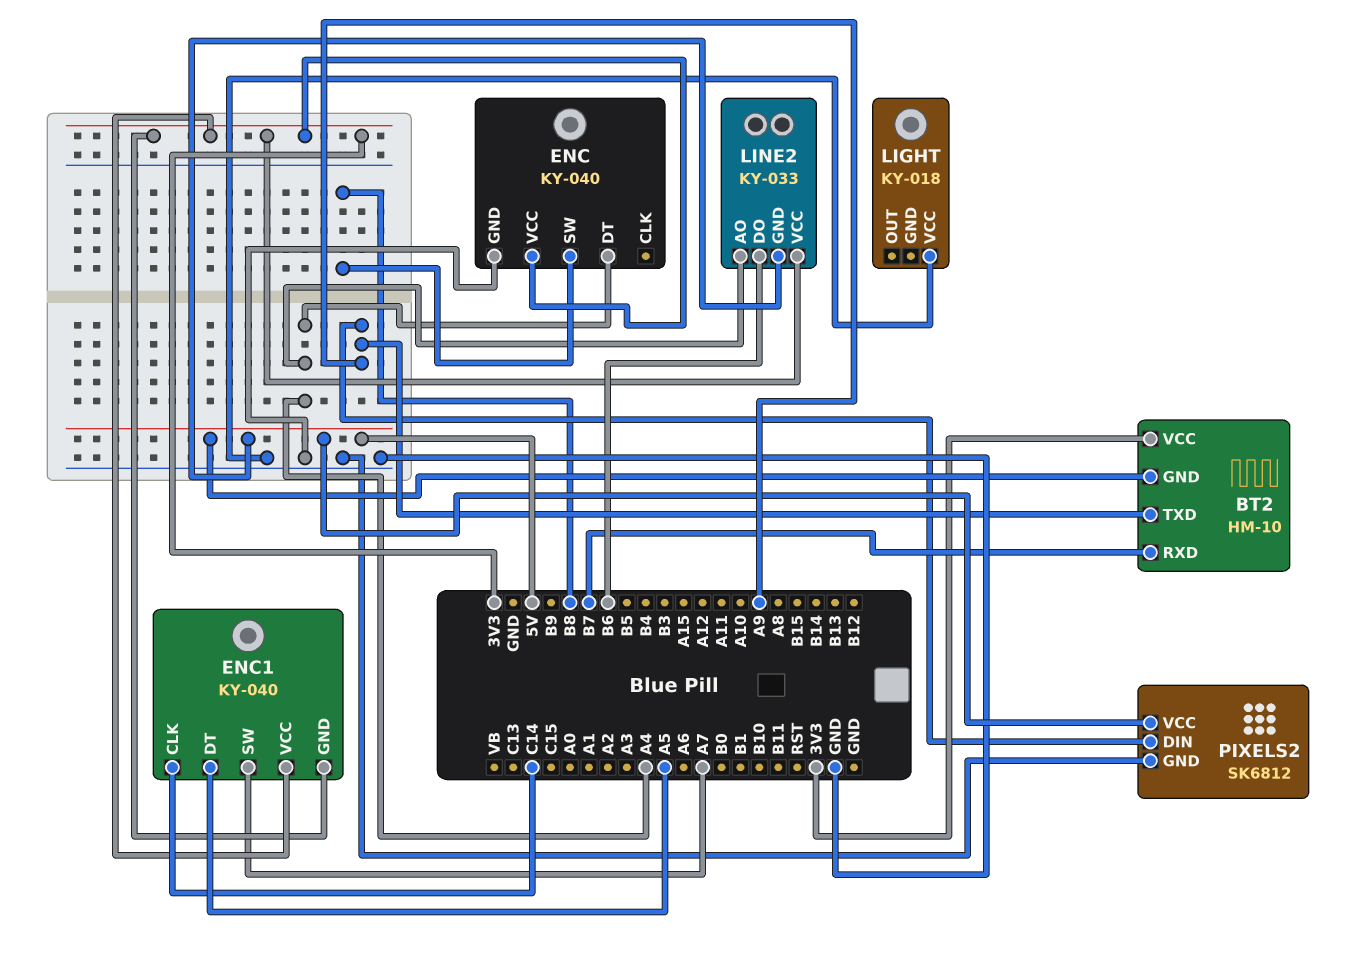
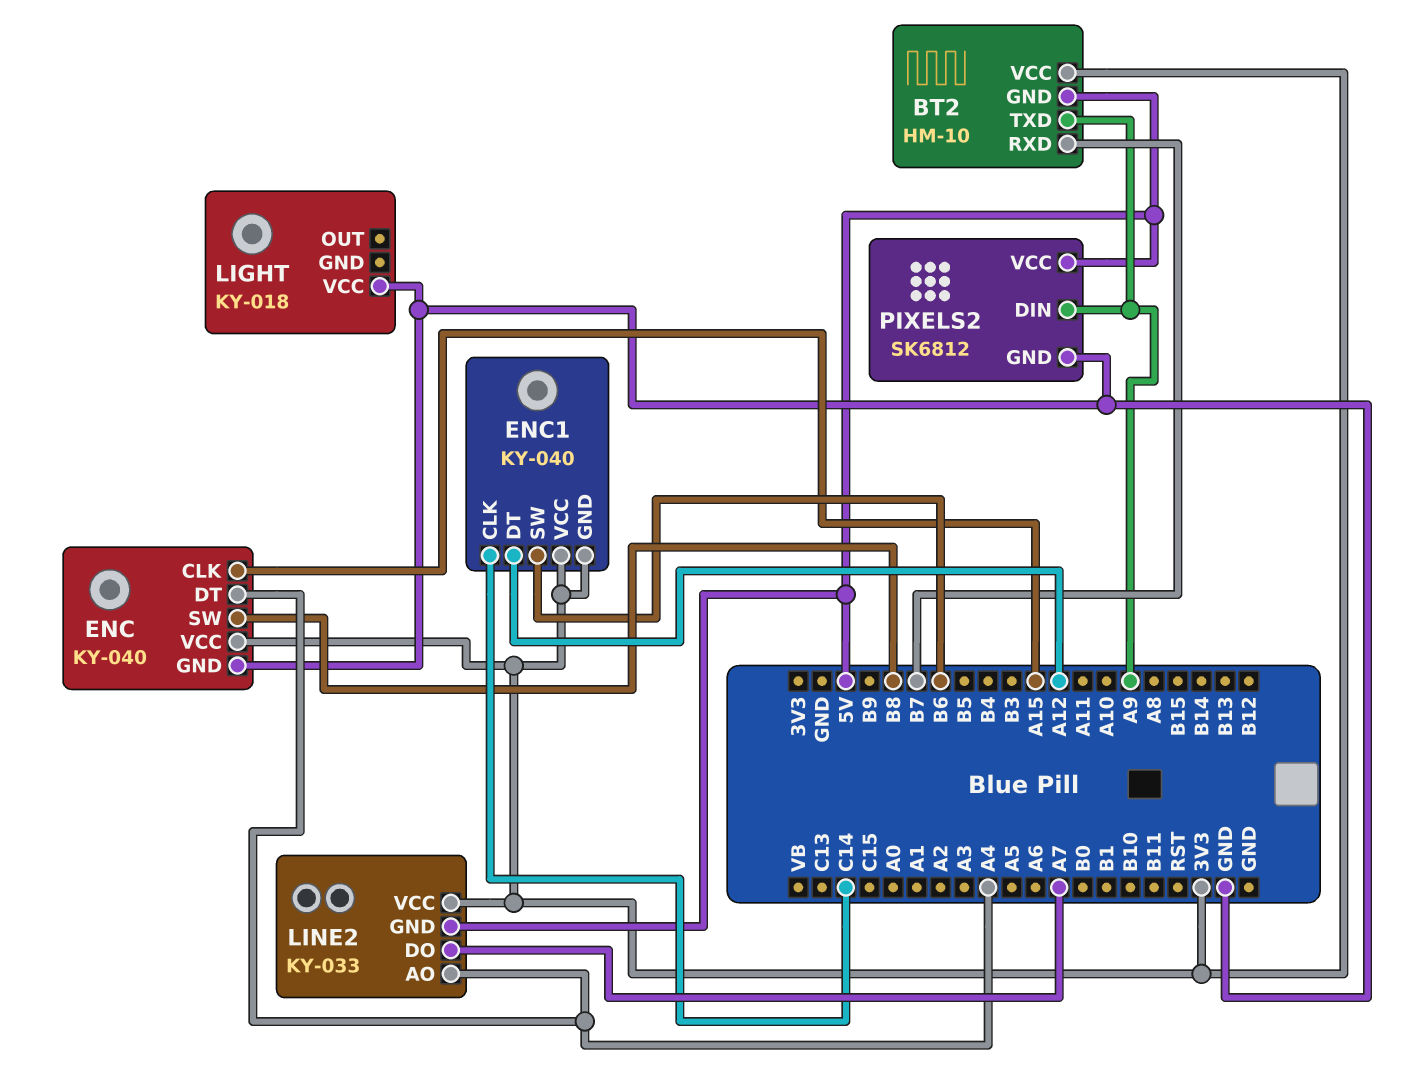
ENC pin CLK: none -> A15
ENC1 pin DT: A5 -> A12
ENC1 pin SW: A7 -> B6
LINE2 pin DO: B6 -> A7

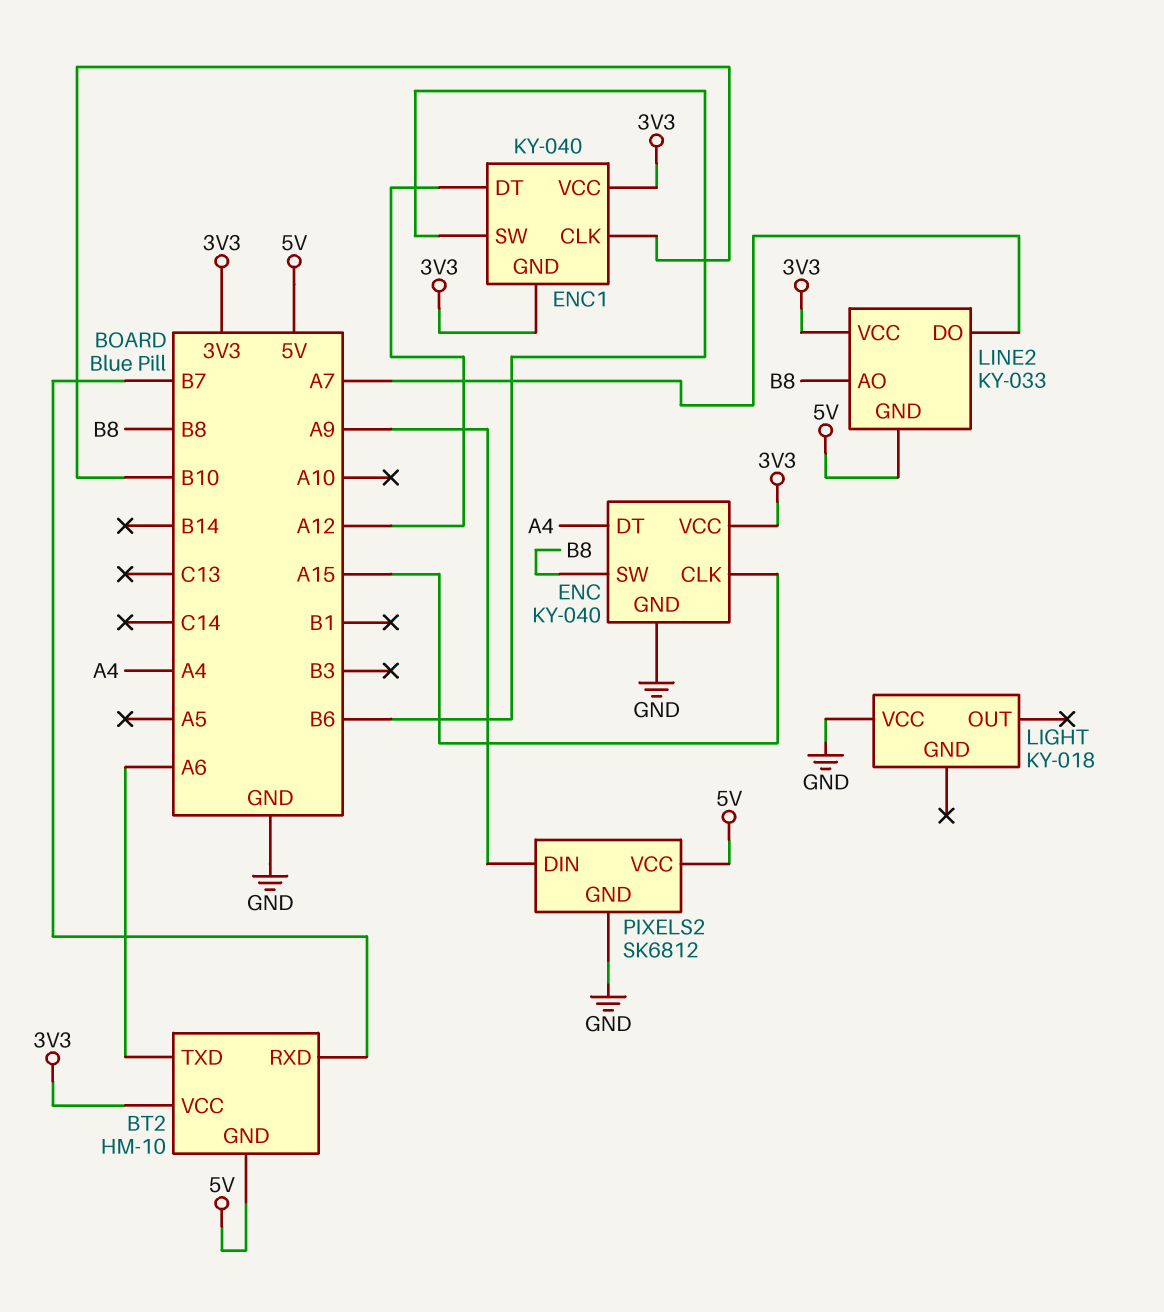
BT2 pin TXD: A9 -> A6
ENC1 pin CLK: C14 -> B10
LINE2 pin AO: A4 -> B8

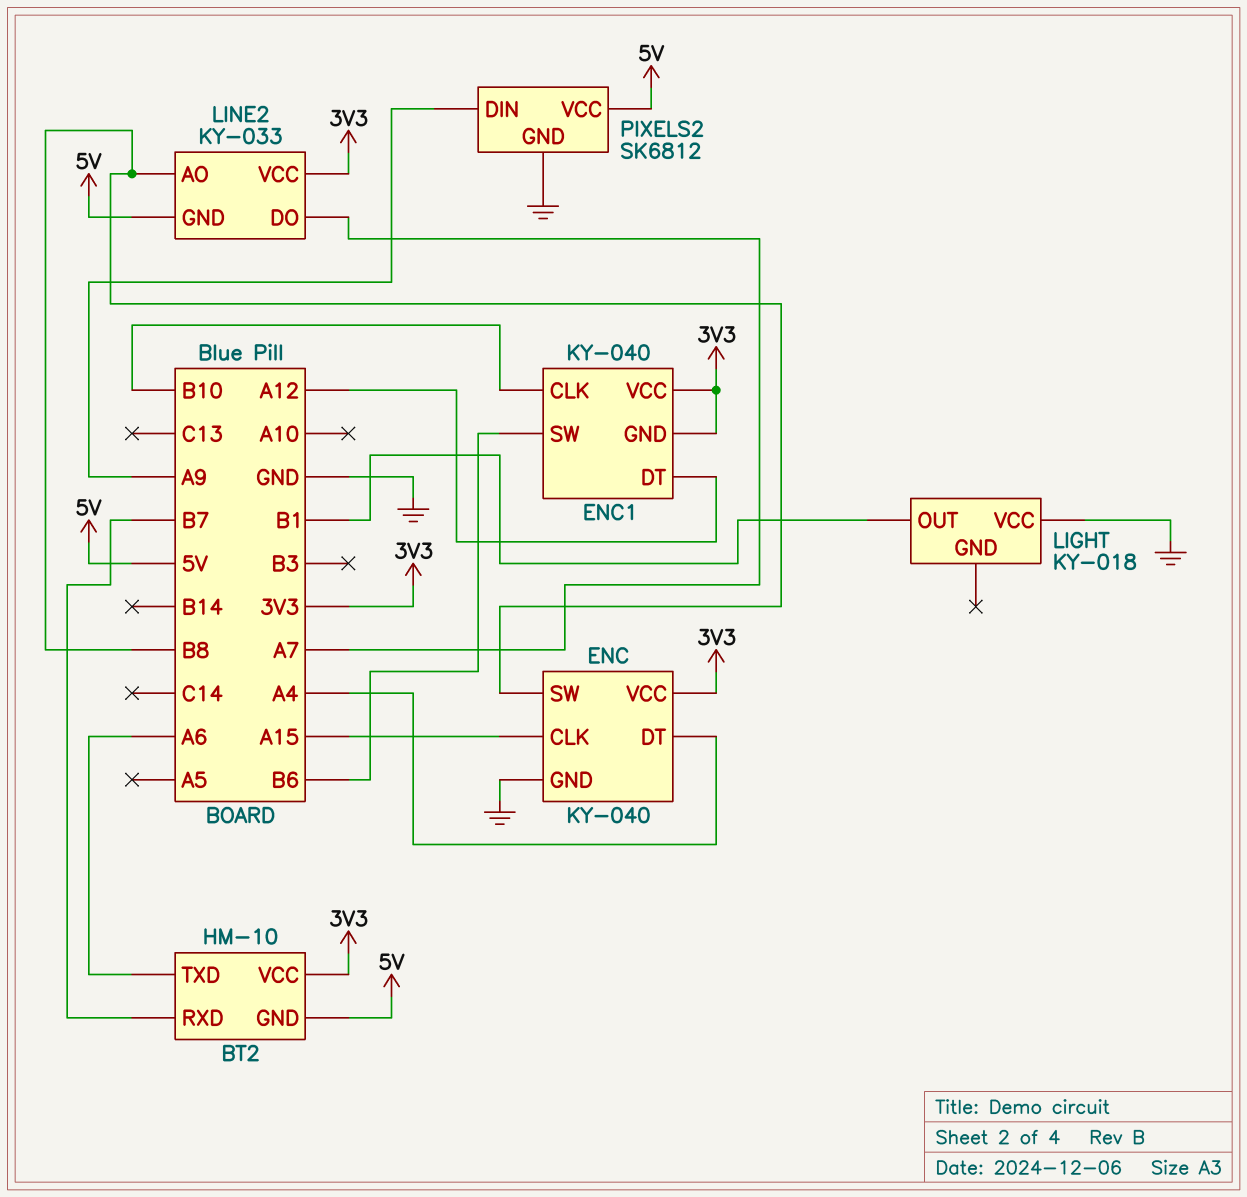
LIGHT pin OUT: none -> B1

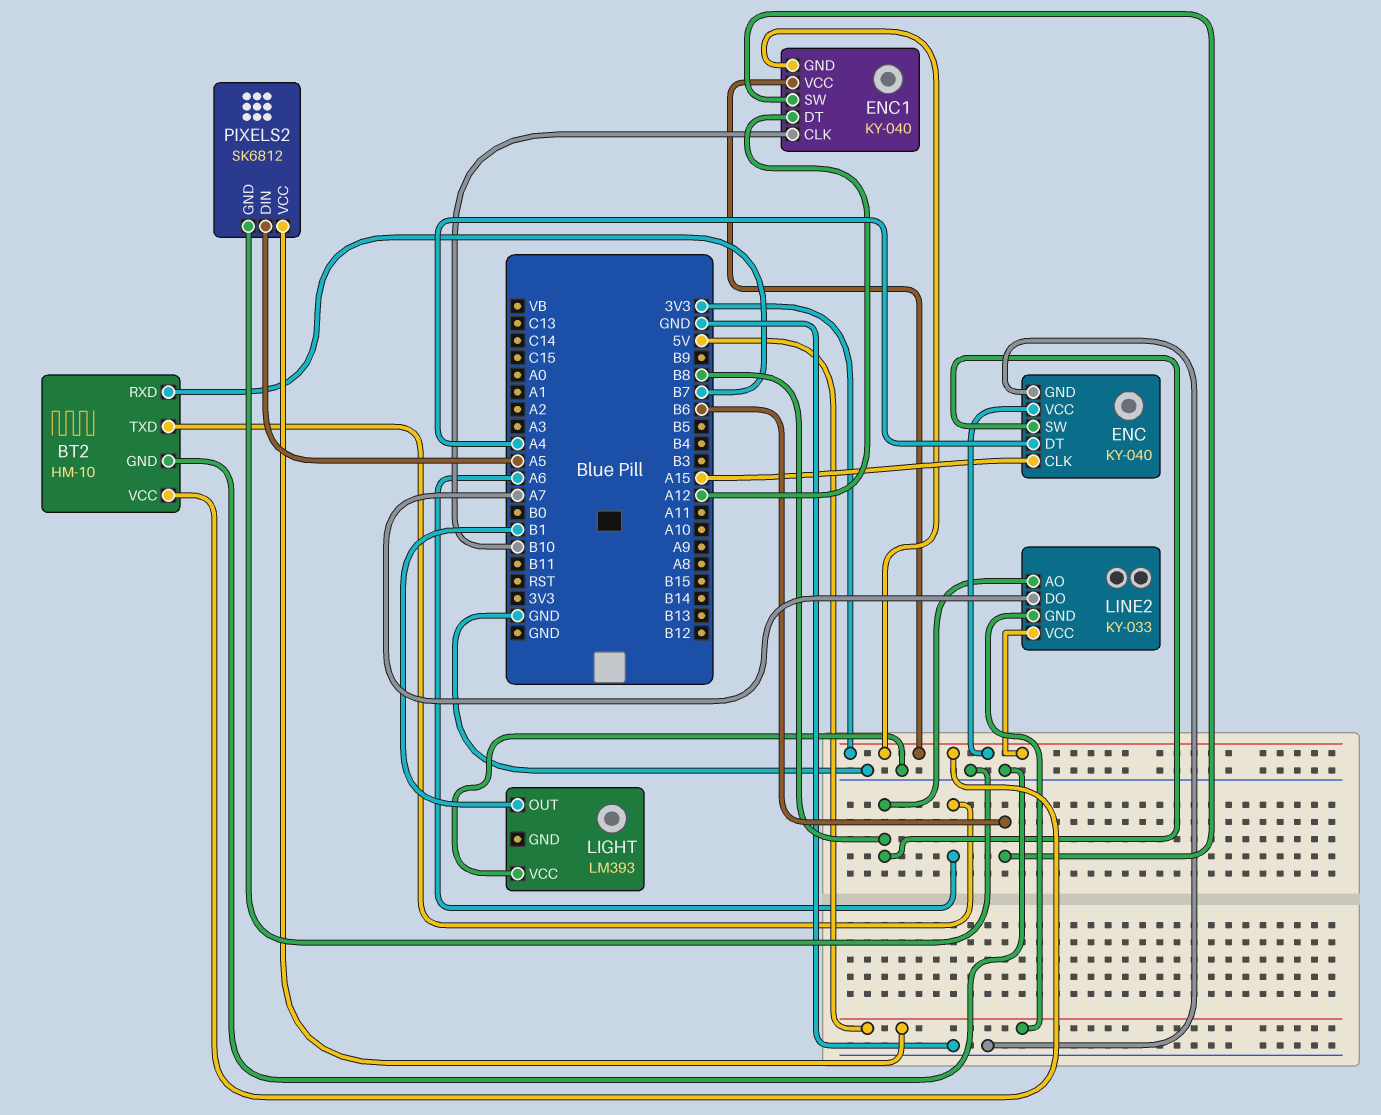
BT2 pin GND: 5V -> GND
LIGHT: KY-018 -> LM393
PIXELS2 pin DIN: A9 -> A5

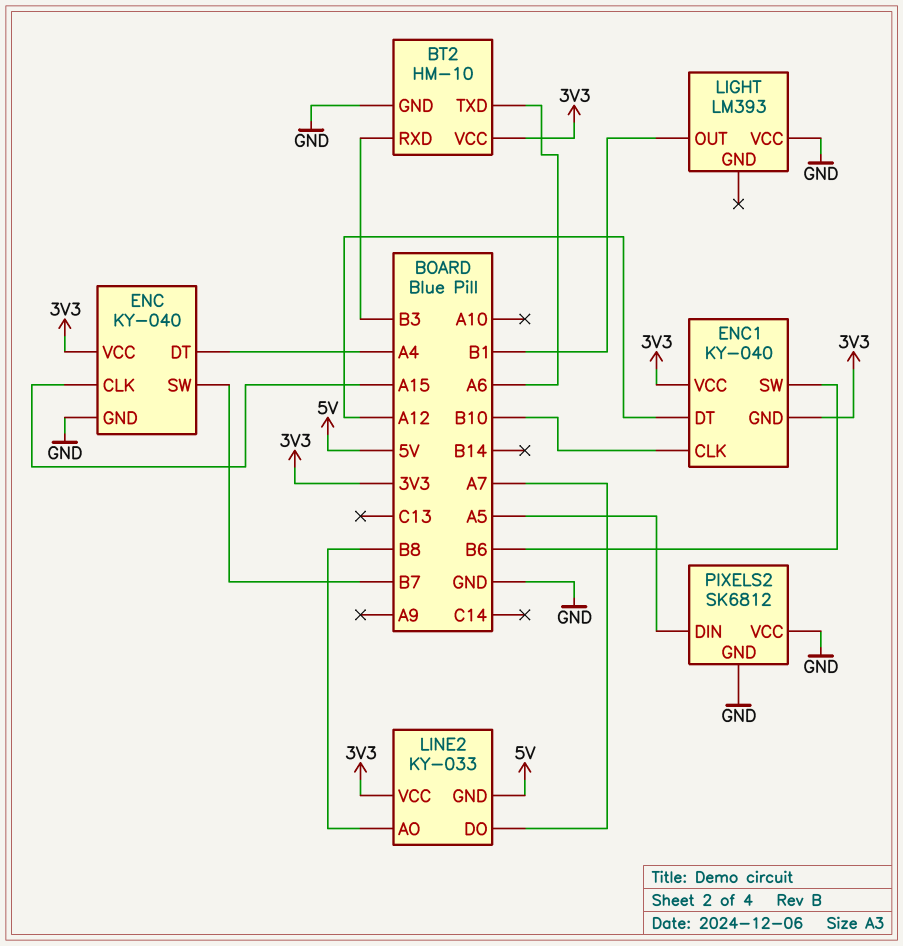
BT2 pin RXD: B7 -> B3
ENC pin SW: B8 -> B7
PIXELS2 pin VCC: 5V -> GND

